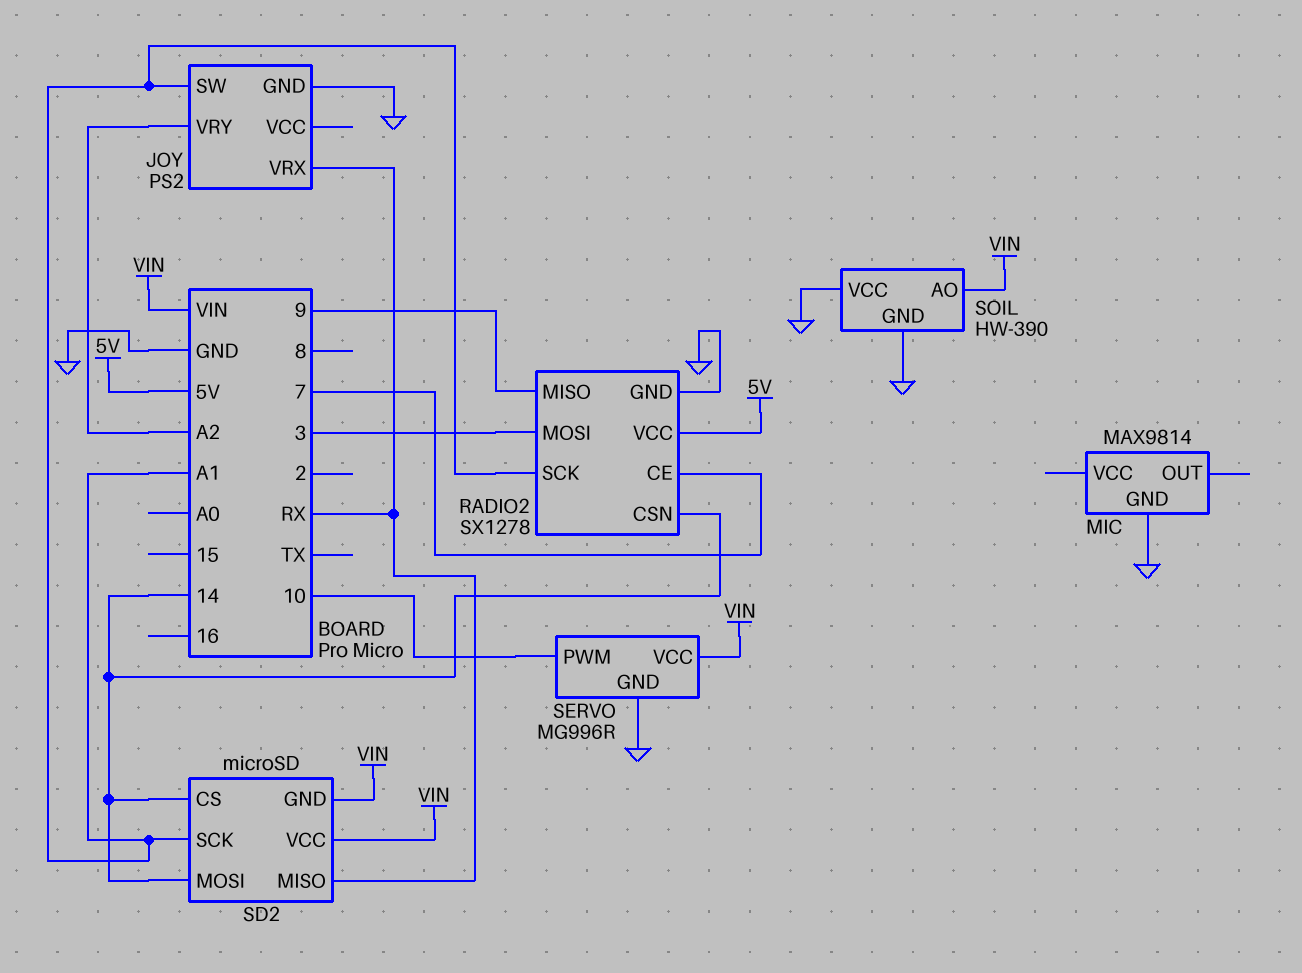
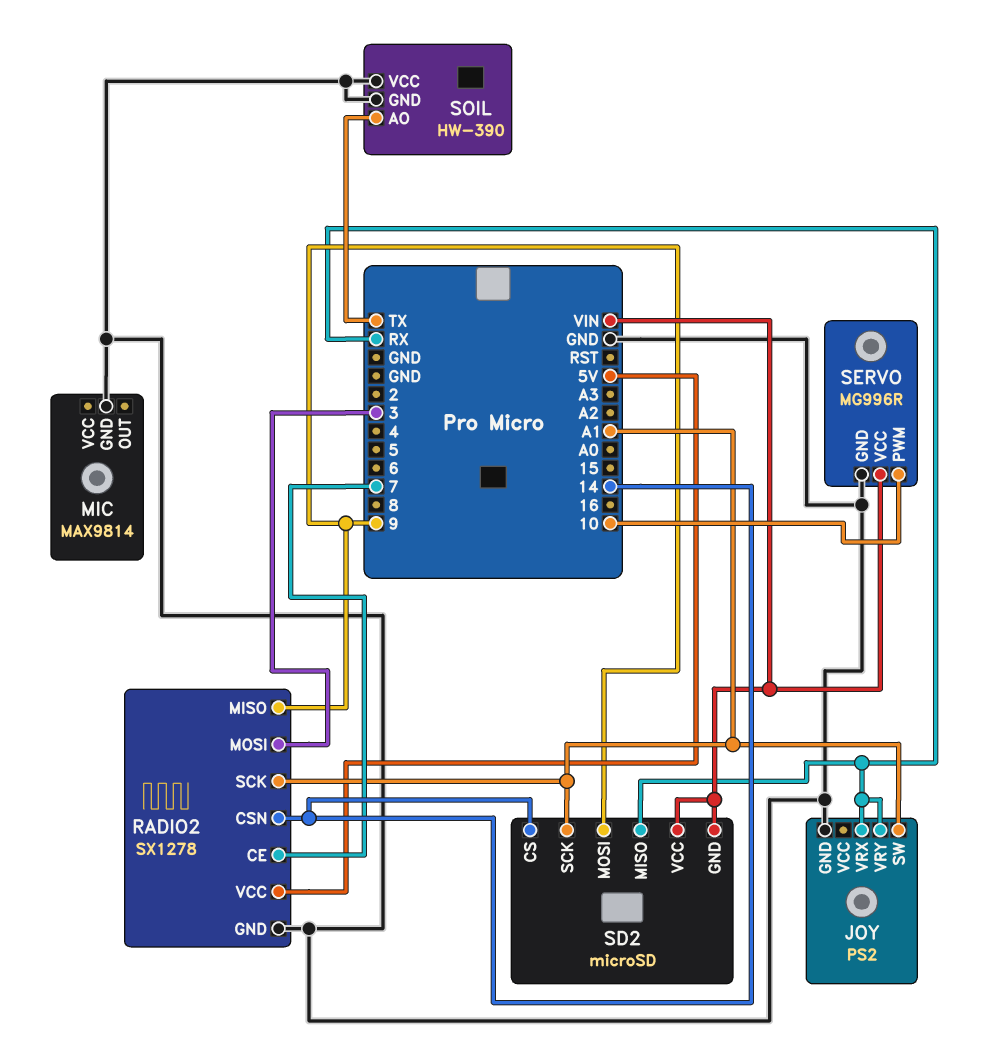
JOY pin VRY: A2 -> RX
SD2 pin MOSI: 14 -> 9
SOIL pin AO: VIN -> TX

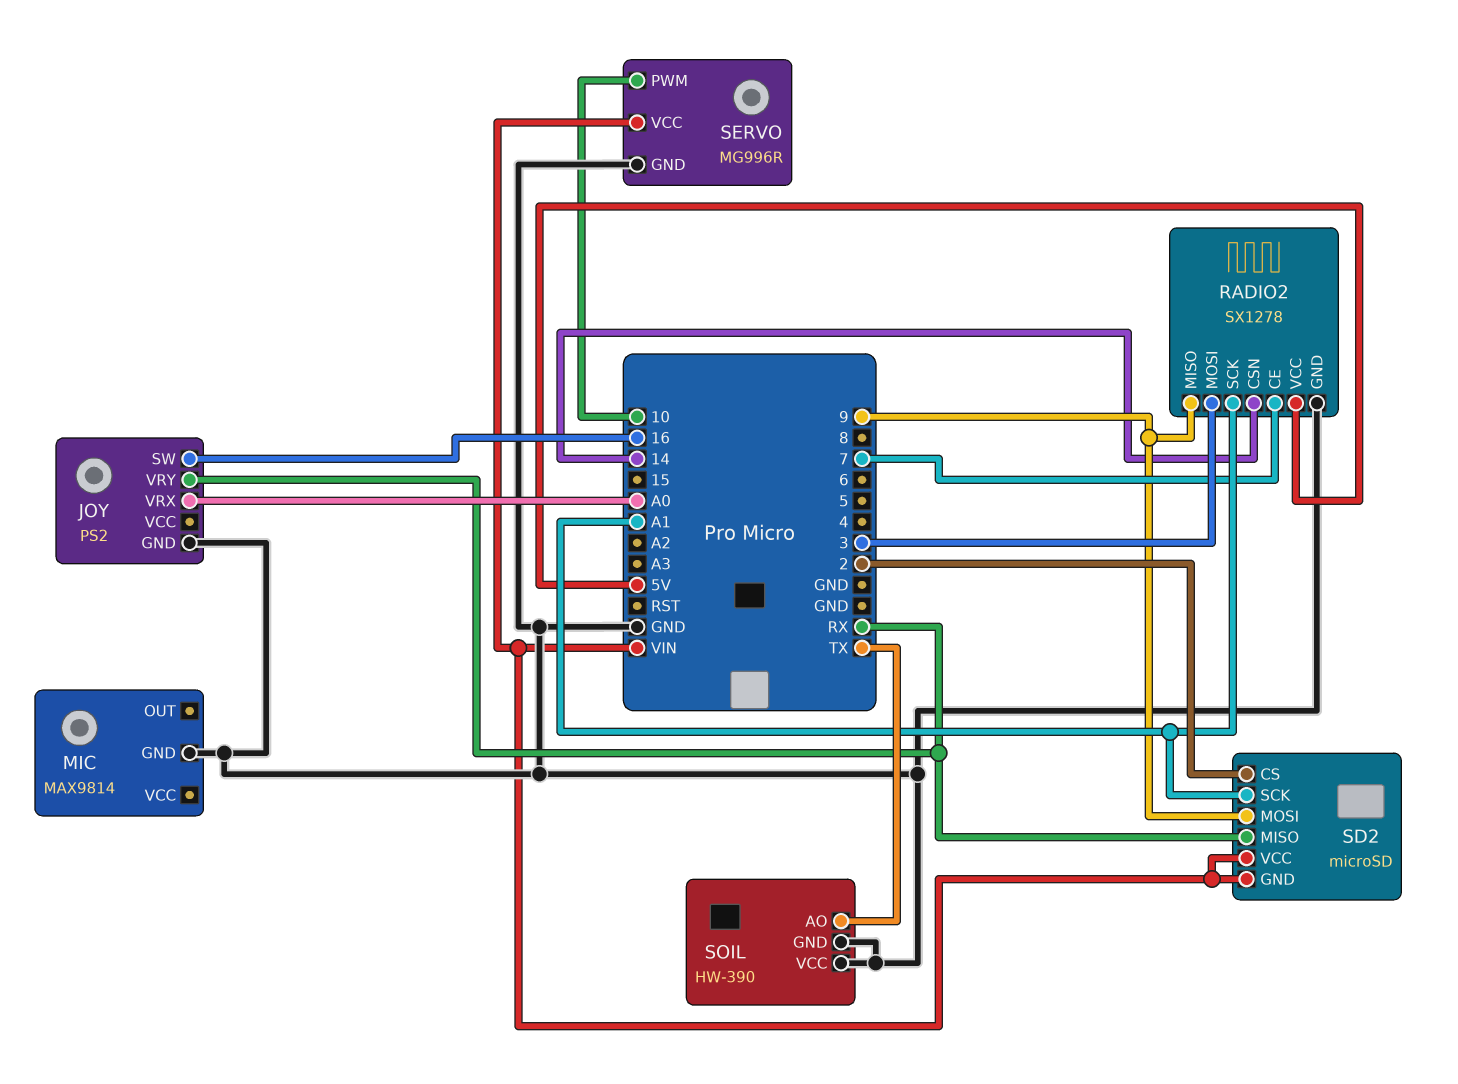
JOY pin SW: A1 -> 16
JOY pin VRX: RX -> A0
SD2 pin CS: 14 -> 2

